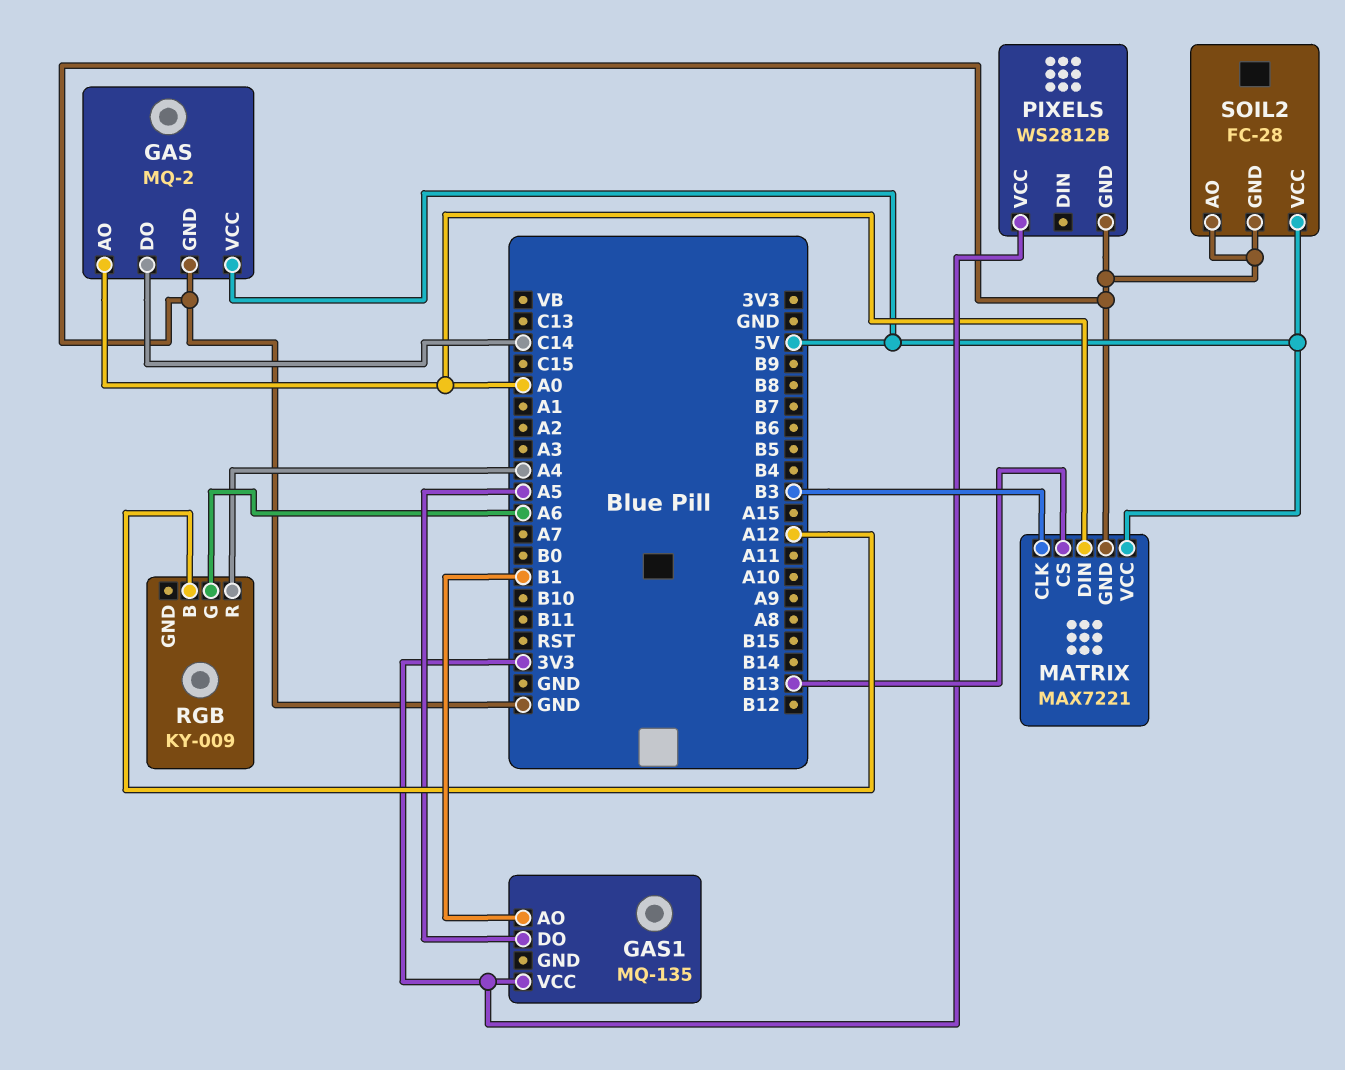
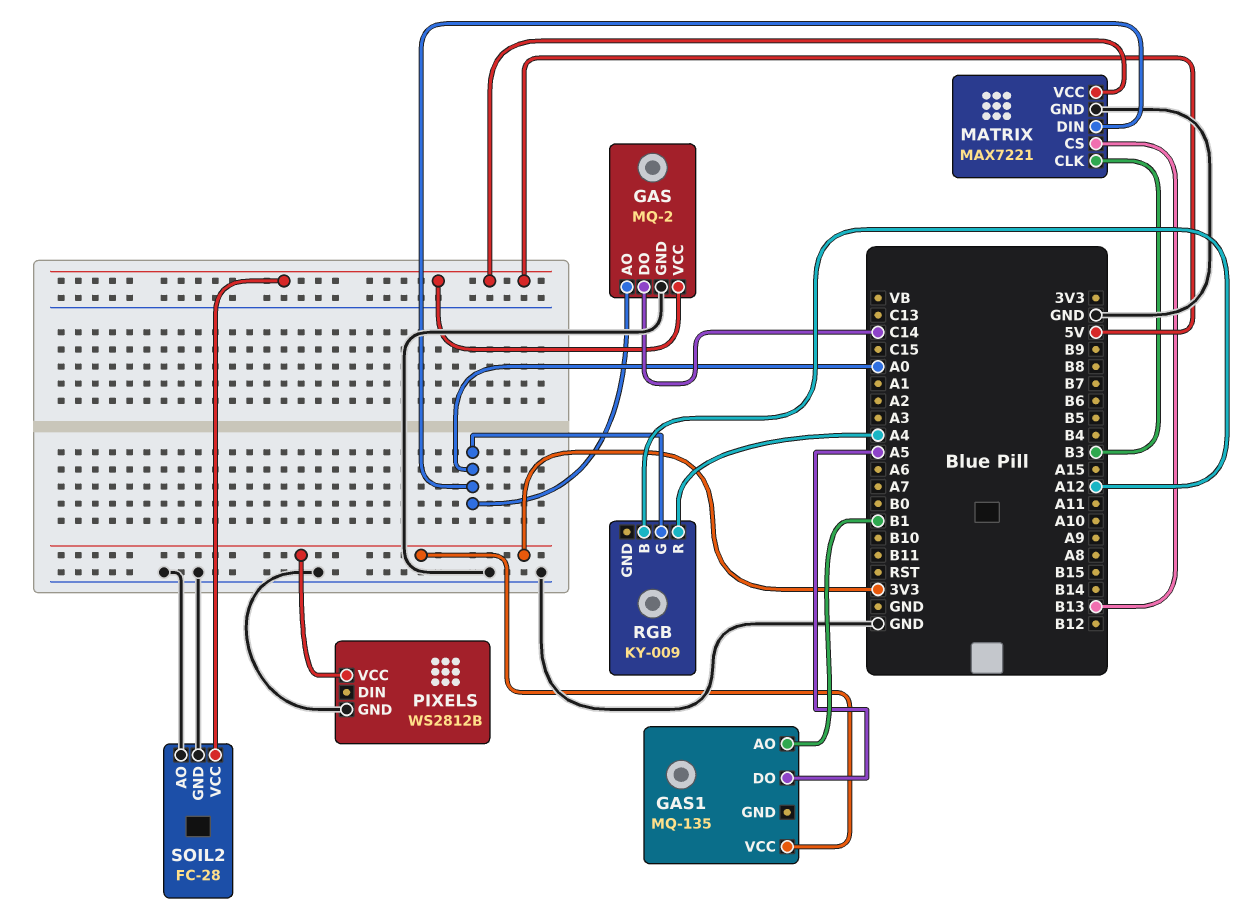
RGB pin G: A6 -> A0

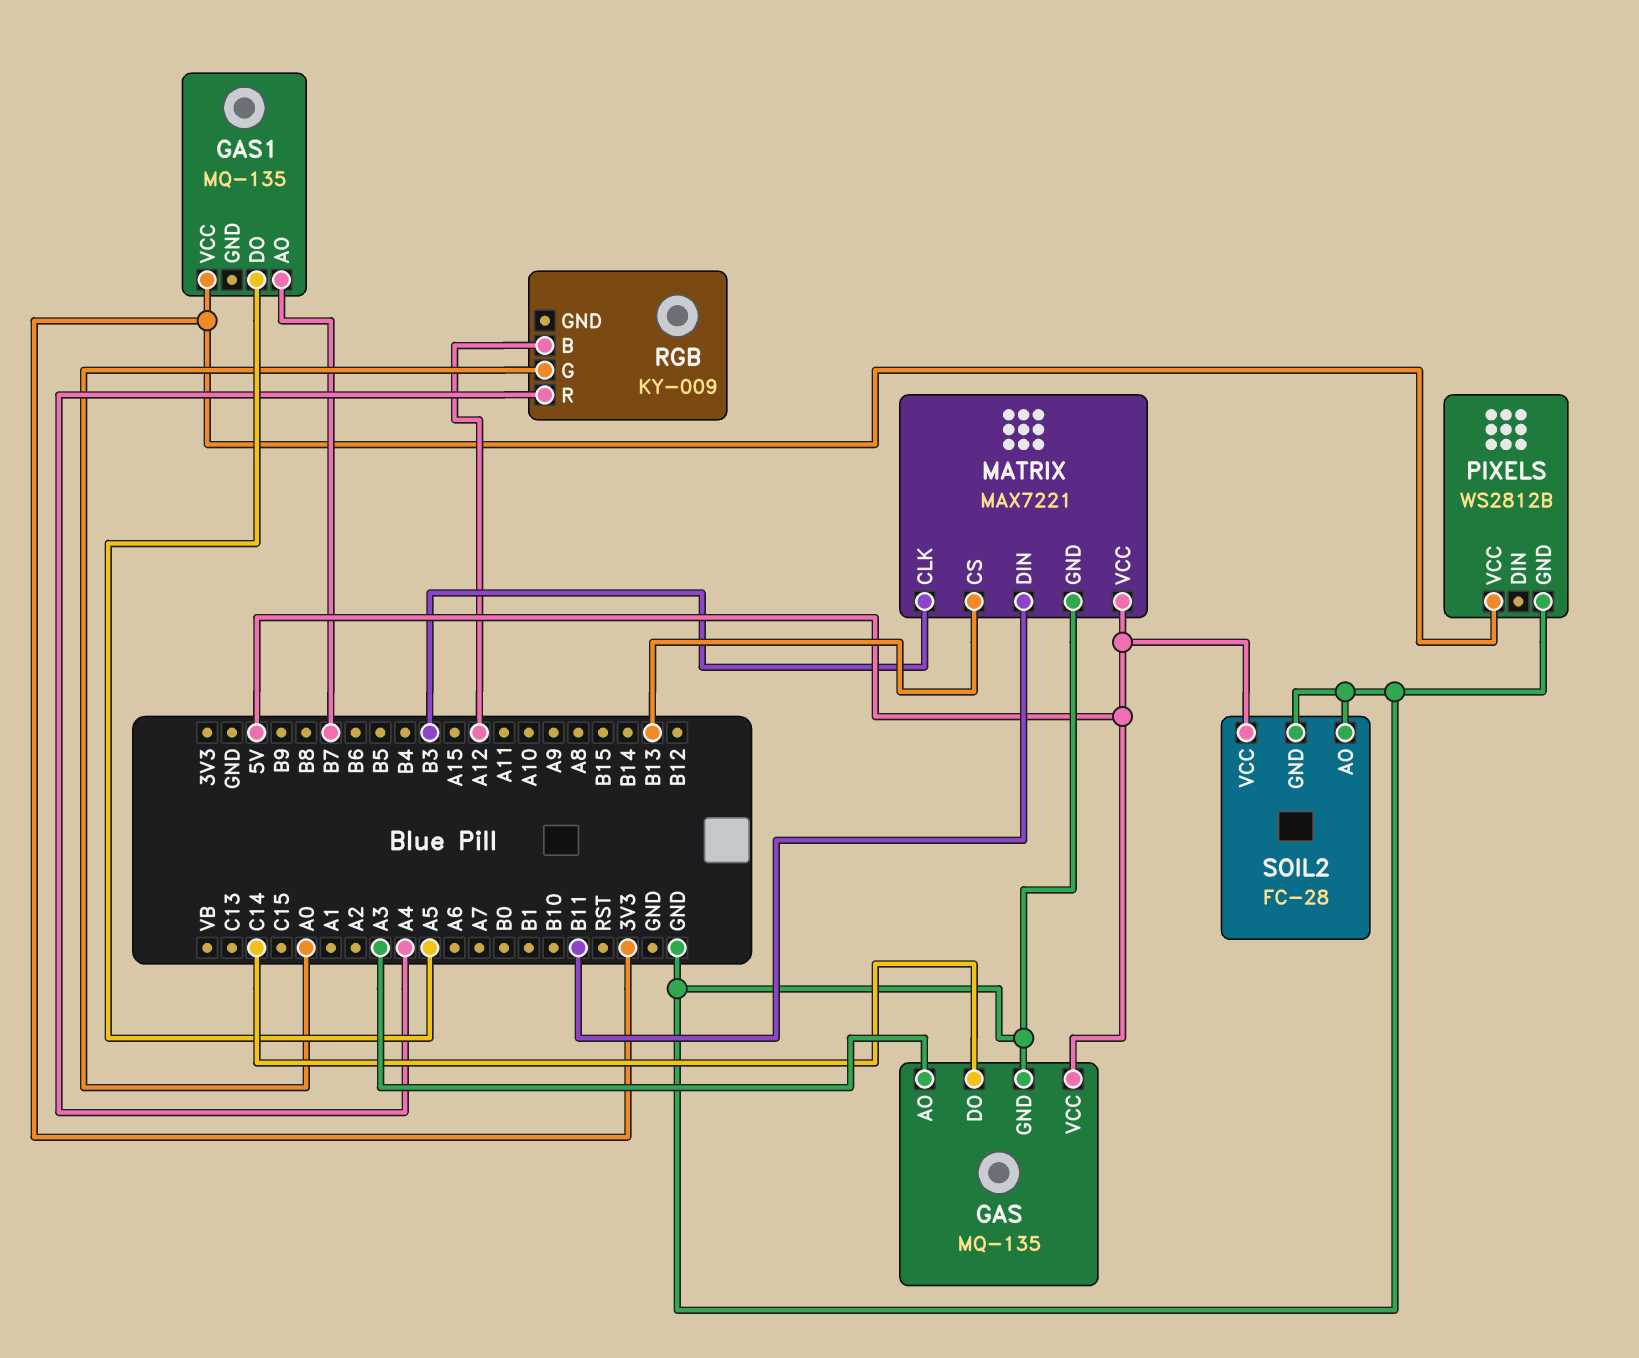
GAS: MQ-2 -> MQ-135
GAS pin AO: A0 -> A3
GAS1 pin AO: B1 -> B7
MATRIX pin DIN: A0 -> B11

